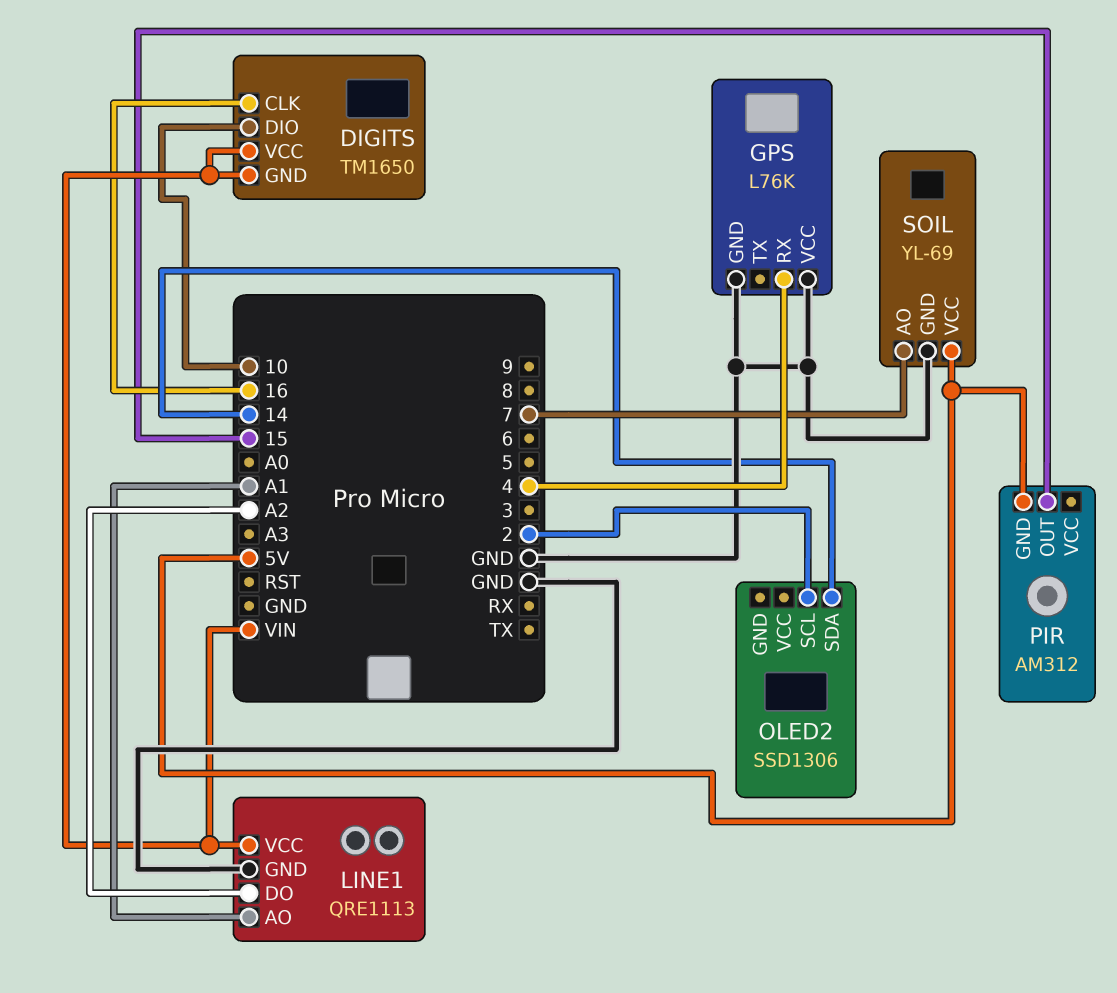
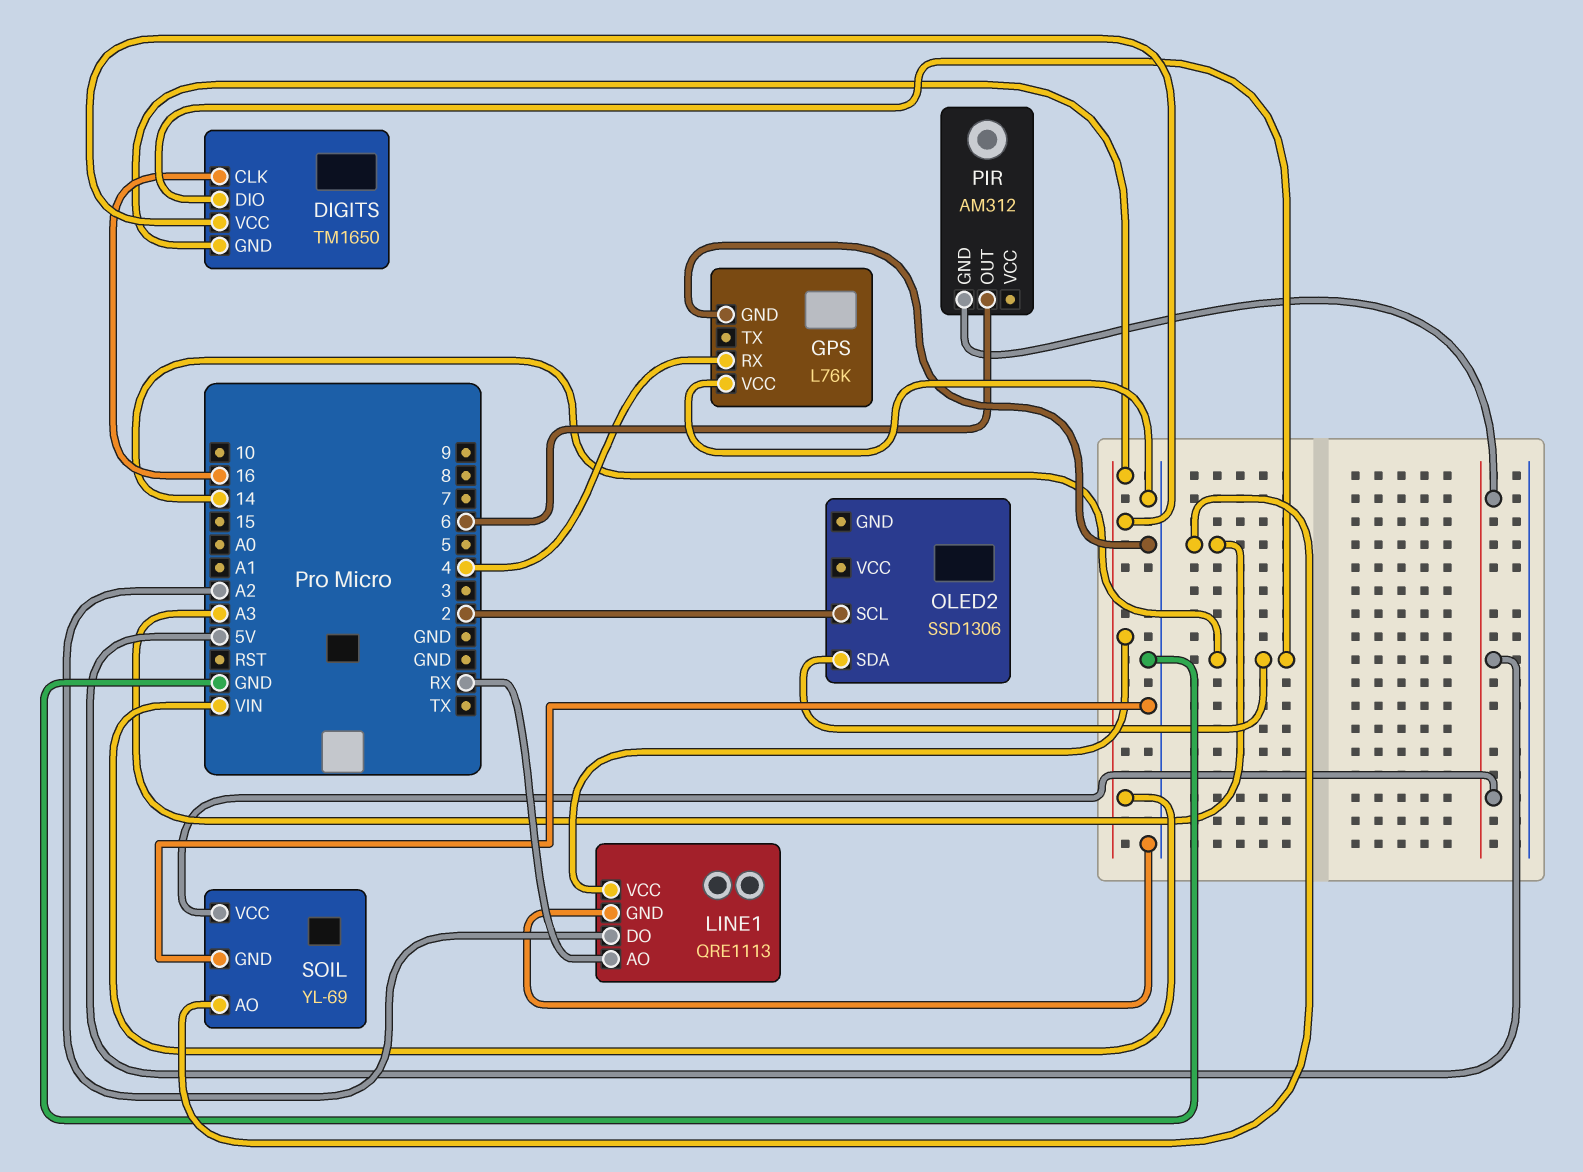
DIGITS pin DIO: 10 -> 14
LINE1 pin AO: A1 -> RX
PIR pin OUT: 15 -> 6
SOIL pin AO: 7 -> A3

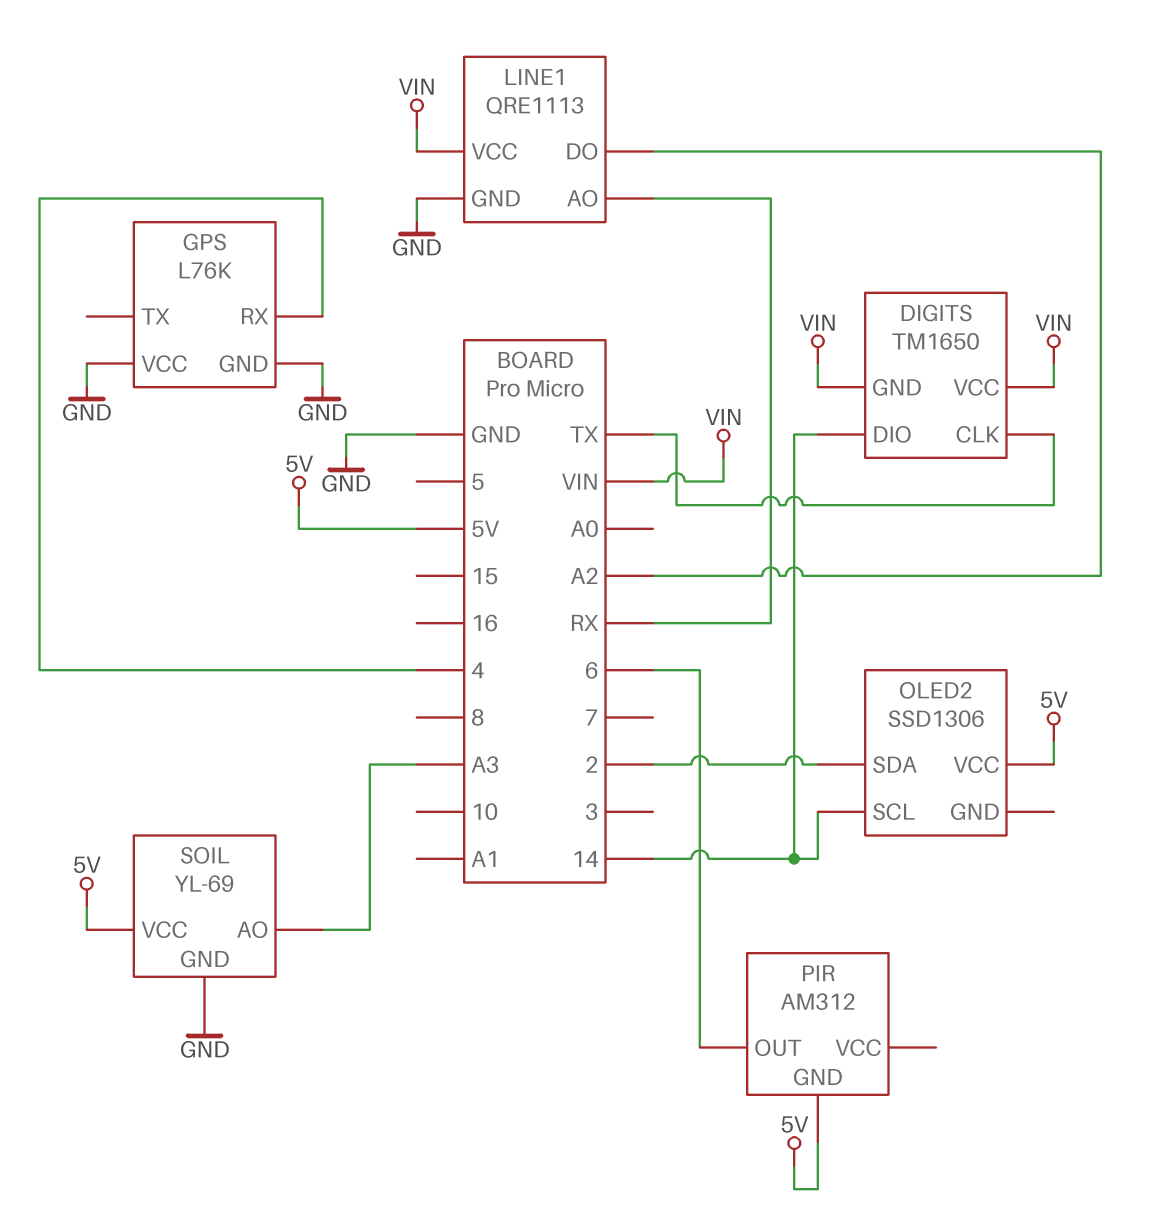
DIGITS pin CLK: 16 -> TX
OLED2 pin SCL: 2 -> 14
OLED2 pin SDA: 14 -> 2
OLED2 pin VCC: none -> 5V

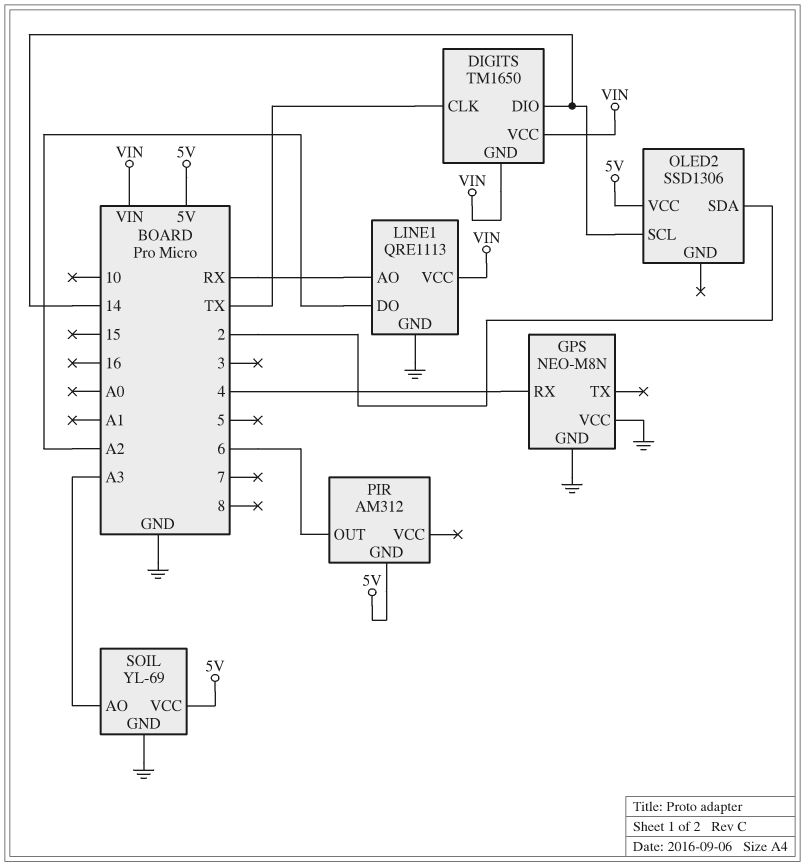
GPS: L76K -> NEO-M8N

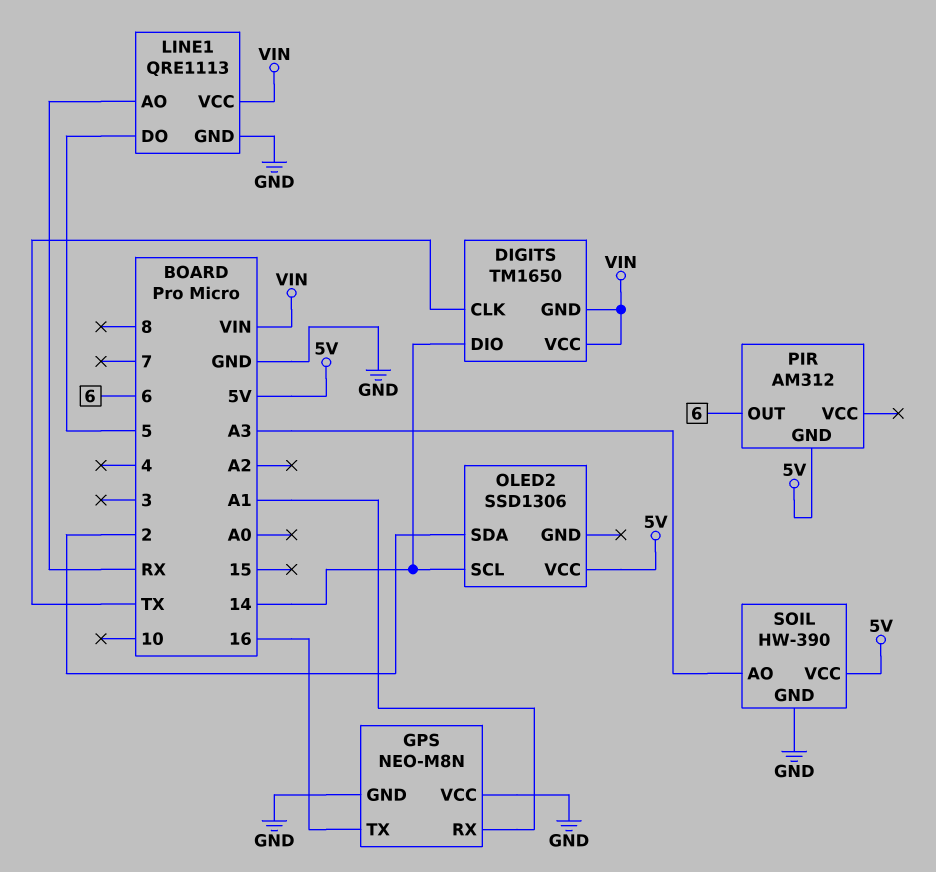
GPS pin RX: 4 -> A1
GPS pin TX: none -> 16
LINE1 pin DO: A2 -> 5
SOIL: YL-69 -> HW-390

